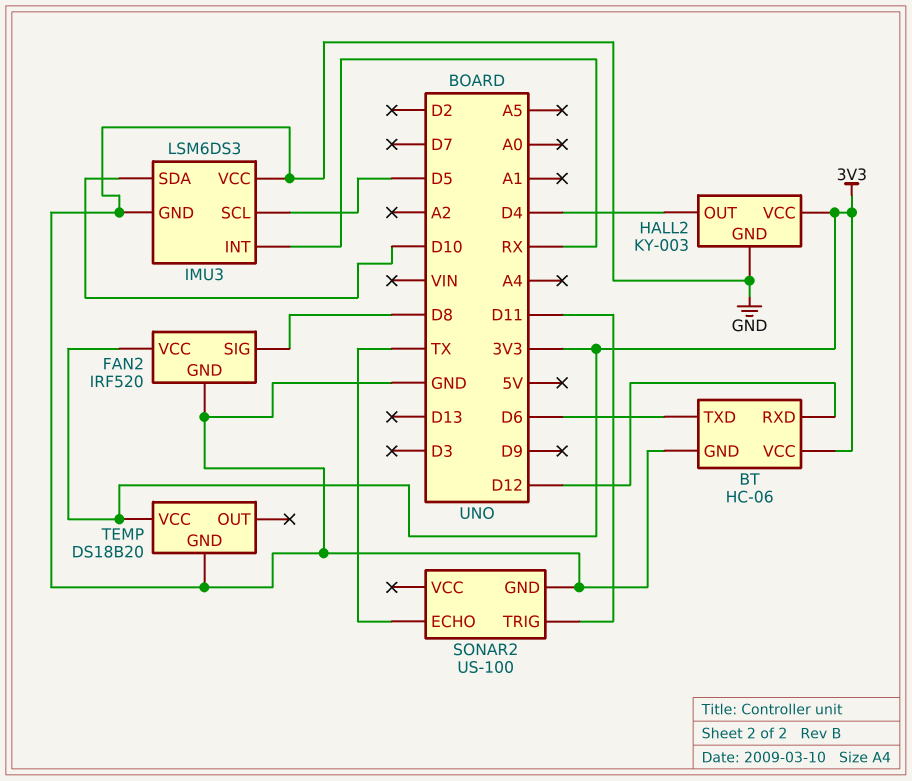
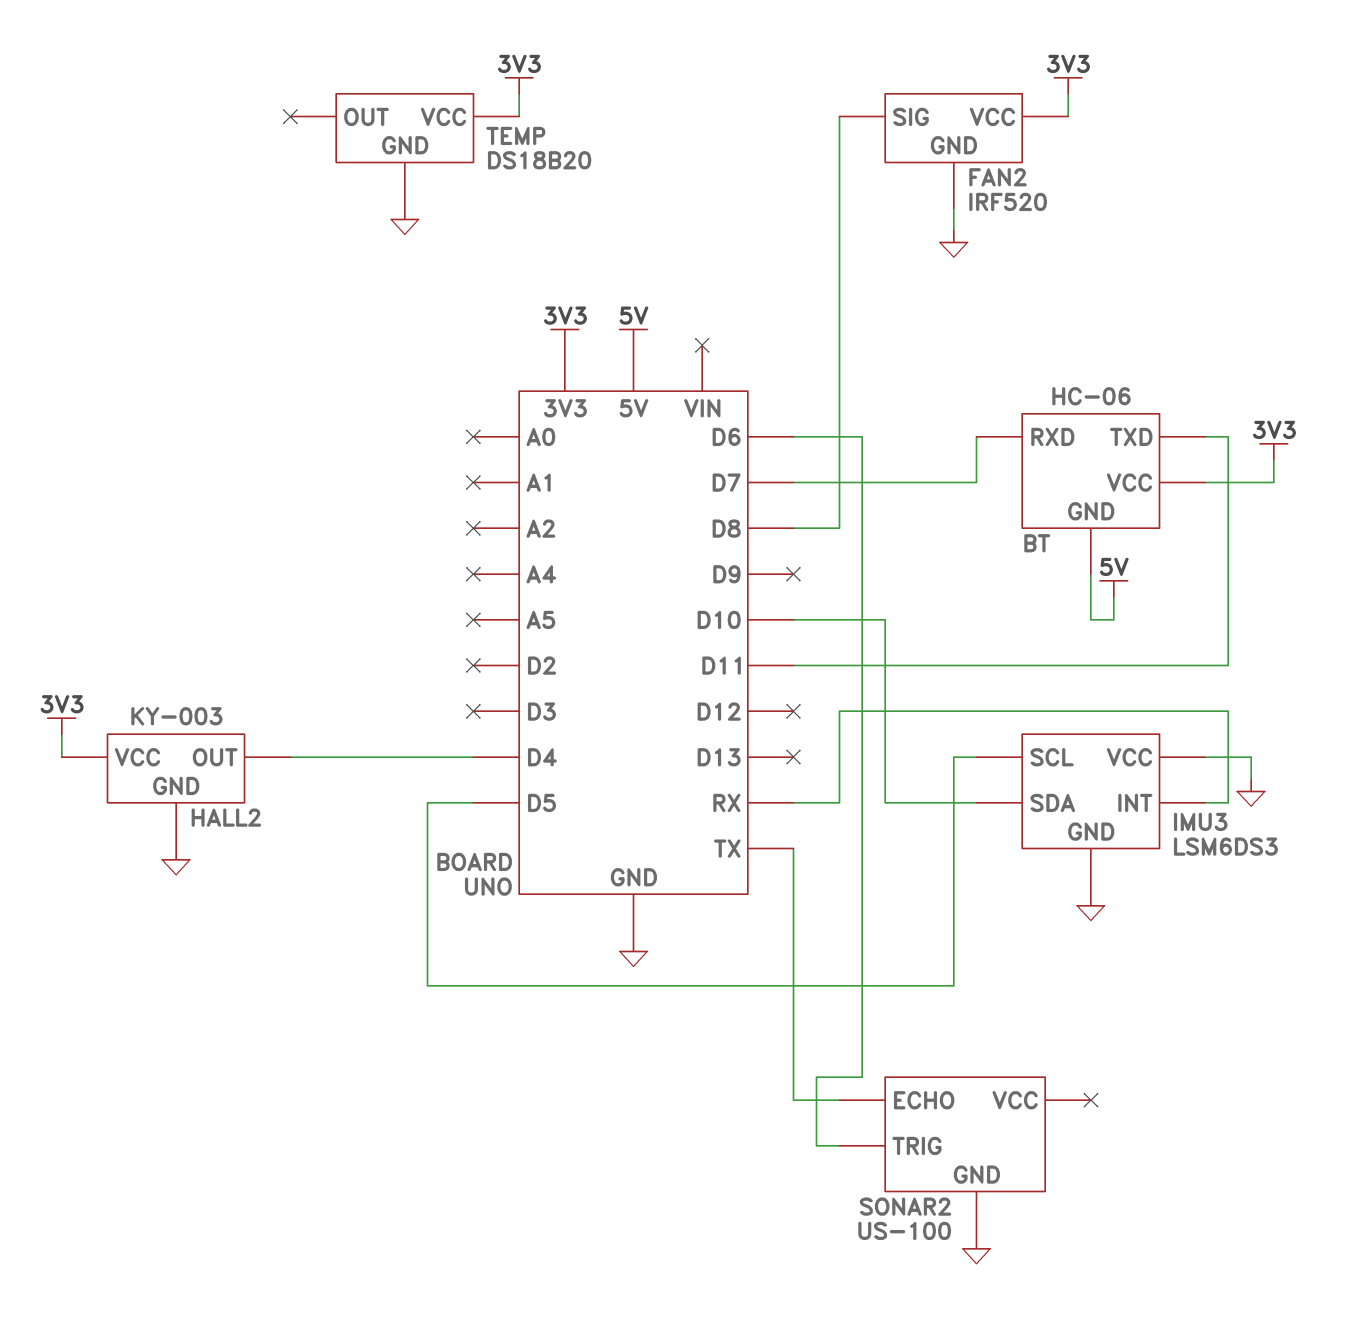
BT pin GND: GND -> 5V
BT pin RXD: D12 -> D7
BT pin TXD: D6 -> D11
SONAR2 pin TRIG: D11 -> D6

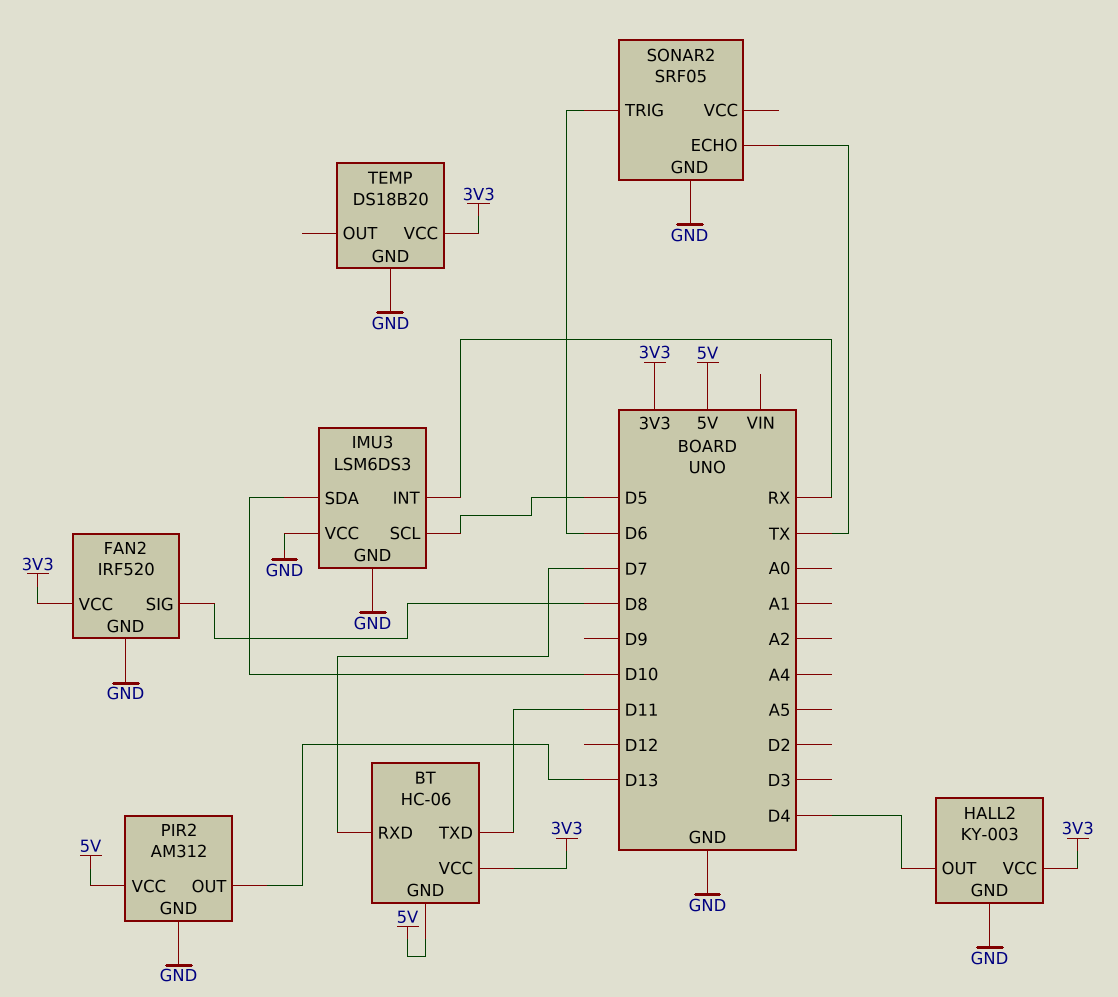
PIR2: none -> AM312
PIR2 pin GND: none -> GND
PIR2 pin OUT: none -> D13
PIR2 pin VCC: none -> 5V
SONAR2: US-100 -> SRF05

